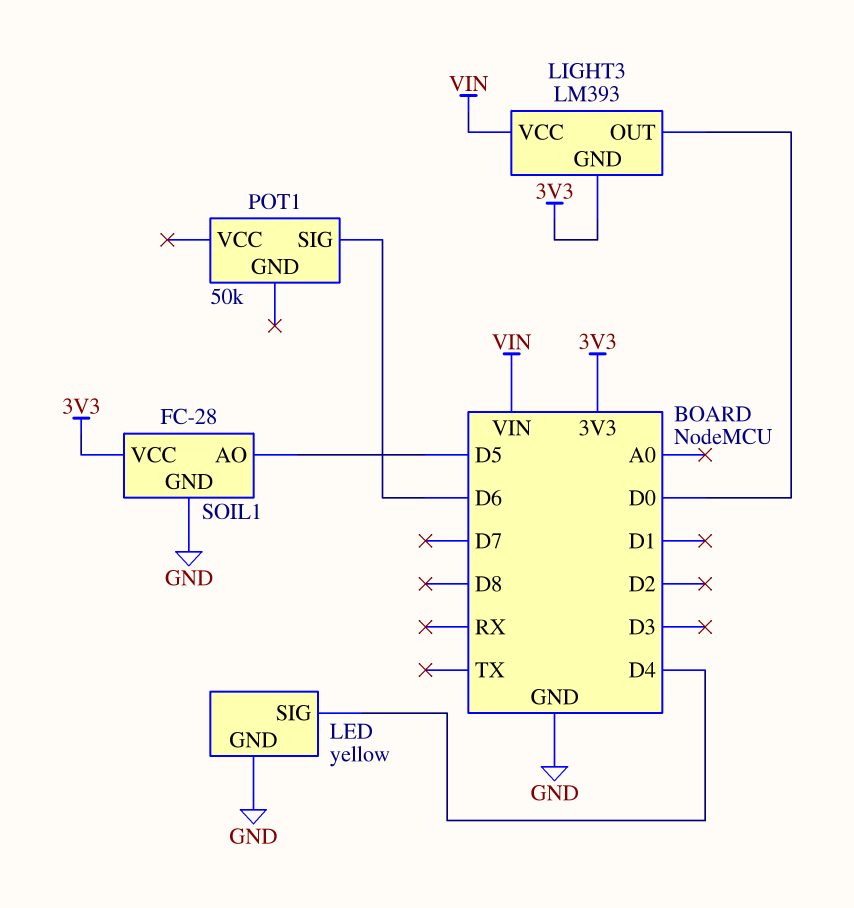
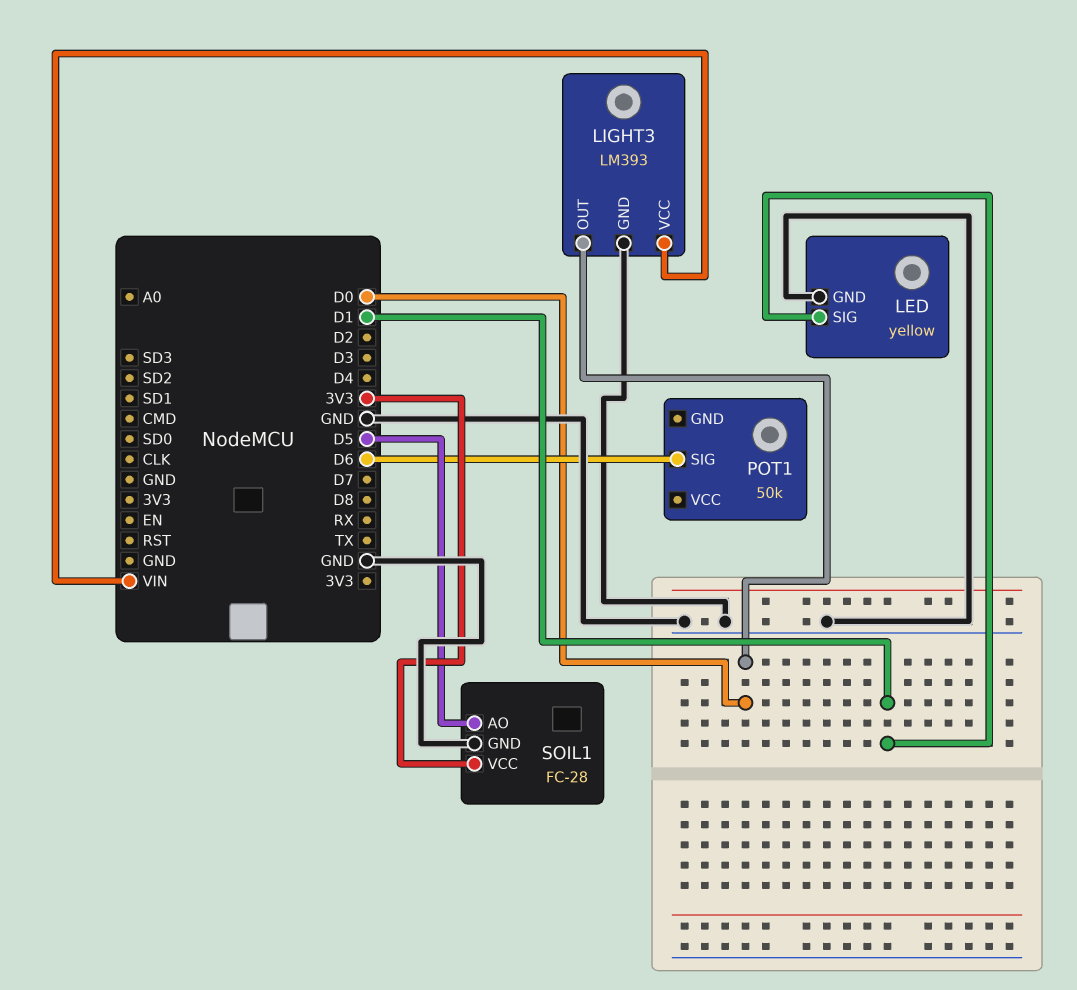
LED pin SIG: D4 -> D1
LIGHT3 pin GND: 3V3 -> GND

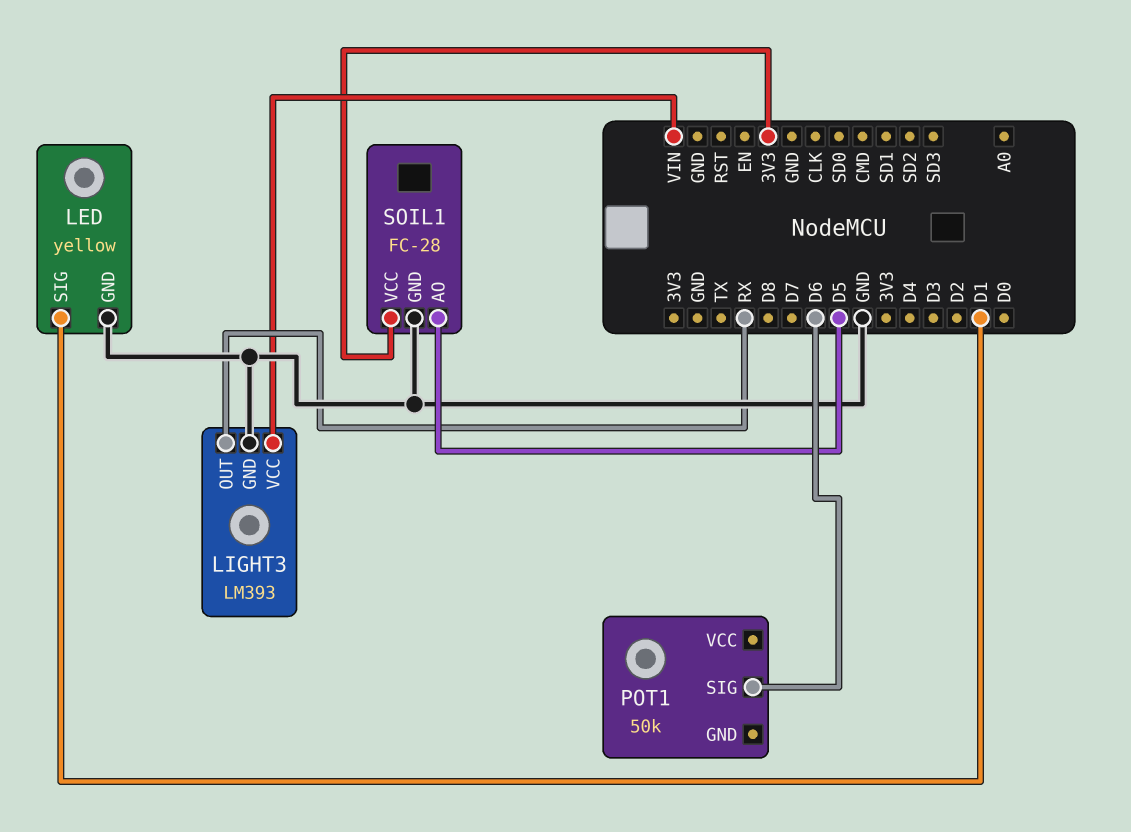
LIGHT3 pin OUT: D0 -> RX

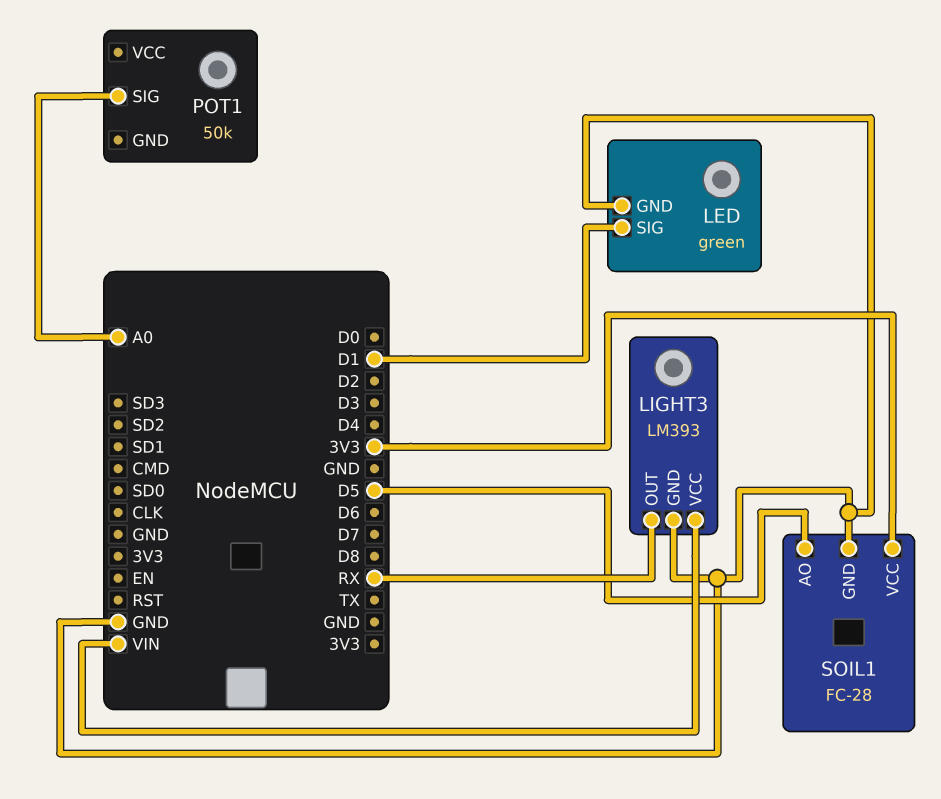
LED: yellow -> green
POT1 pin SIG: D6 -> A0

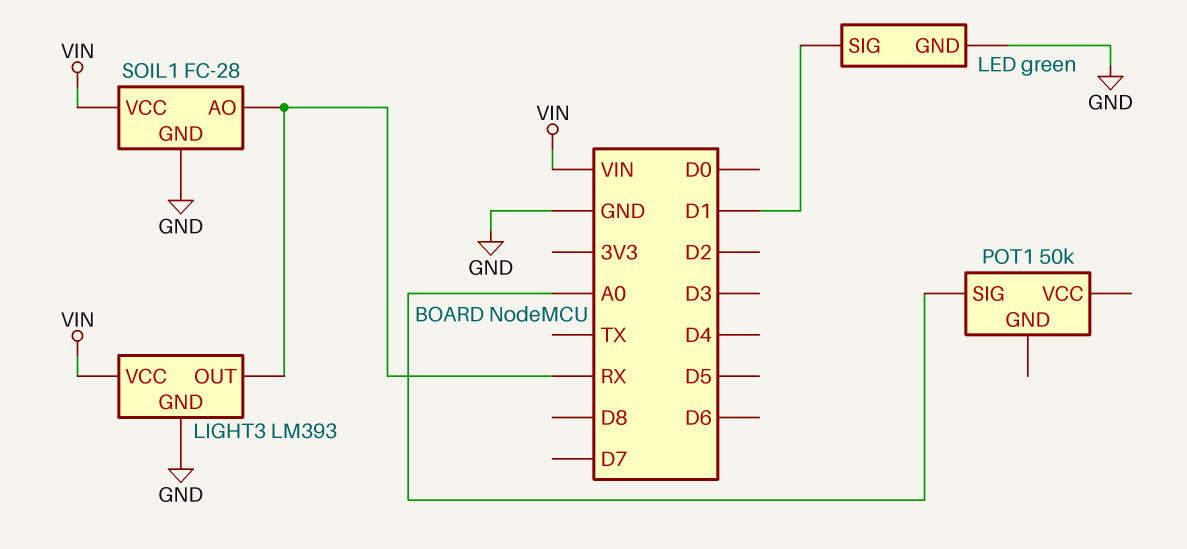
SOIL1 pin AO: D5 -> RX
SOIL1 pin VCC: 3V3 -> VIN

